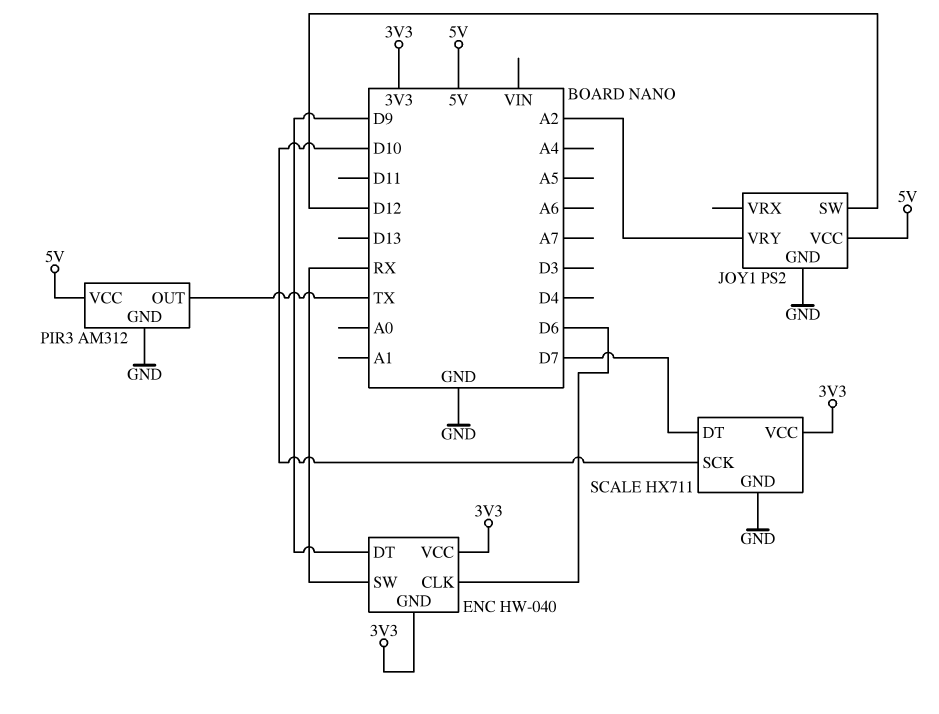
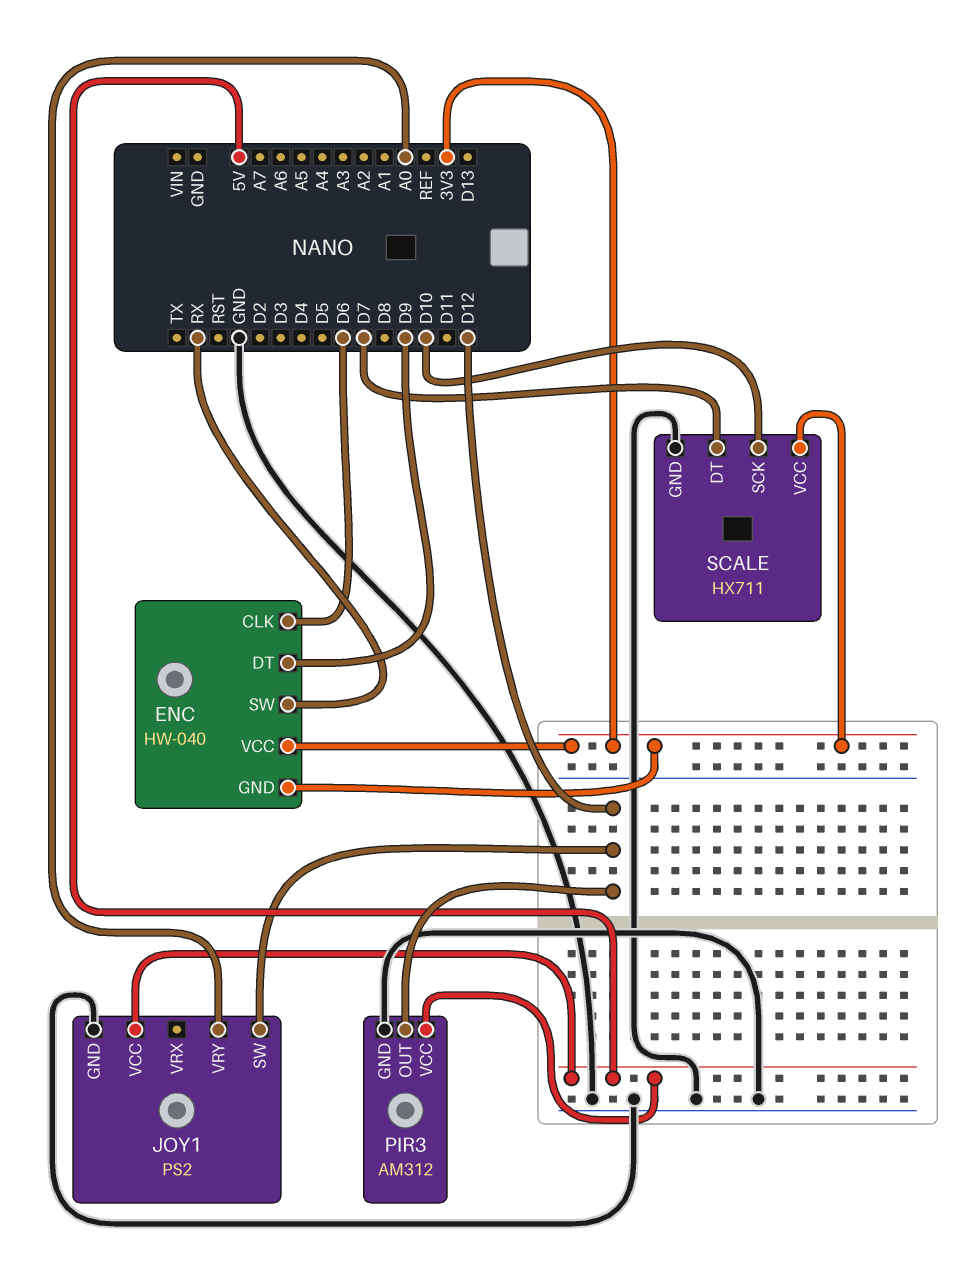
JOY1 pin VRY: A2 -> A0
PIR3 pin OUT: TX -> D12

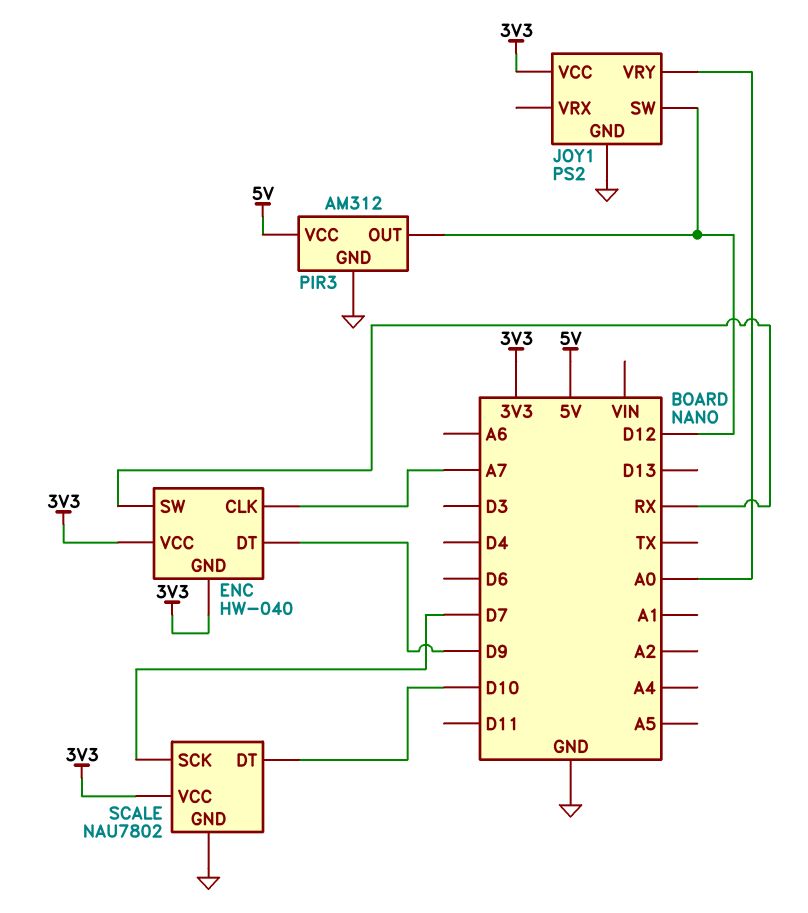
ENC pin CLK: D6 -> A7
JOY1 pin VCC: 5V -> 3V3
SCALE: HX711 -> NAU7802
SCALE pin DT: D7 -> D10
SCALE pin SCK: D10 -> D7

